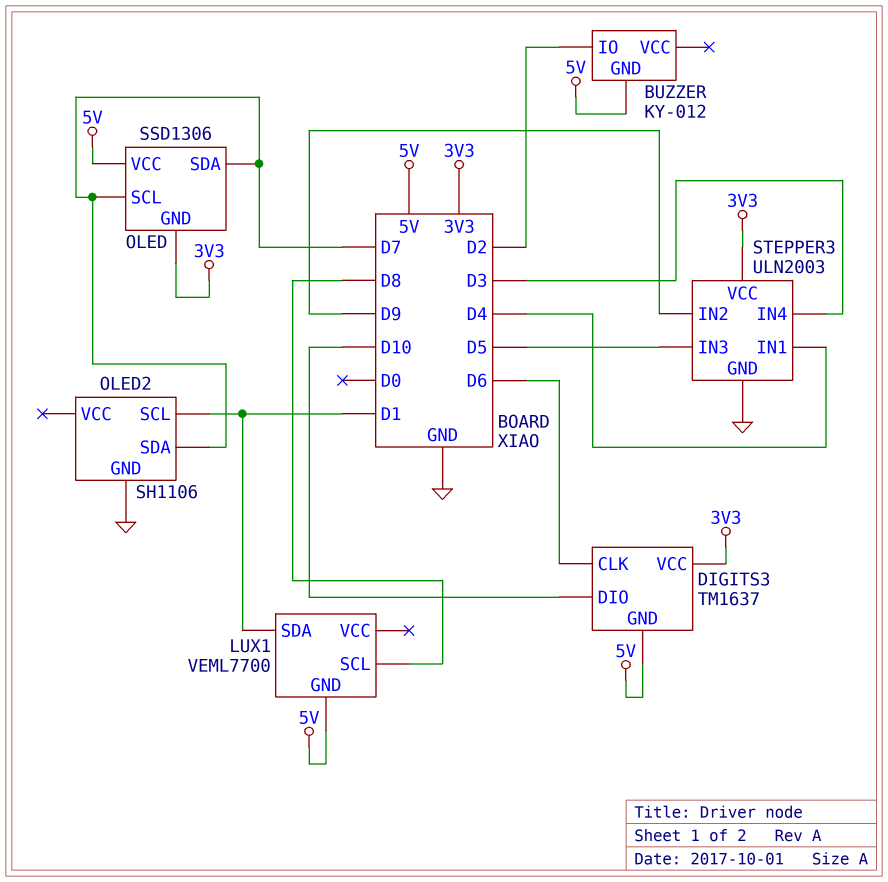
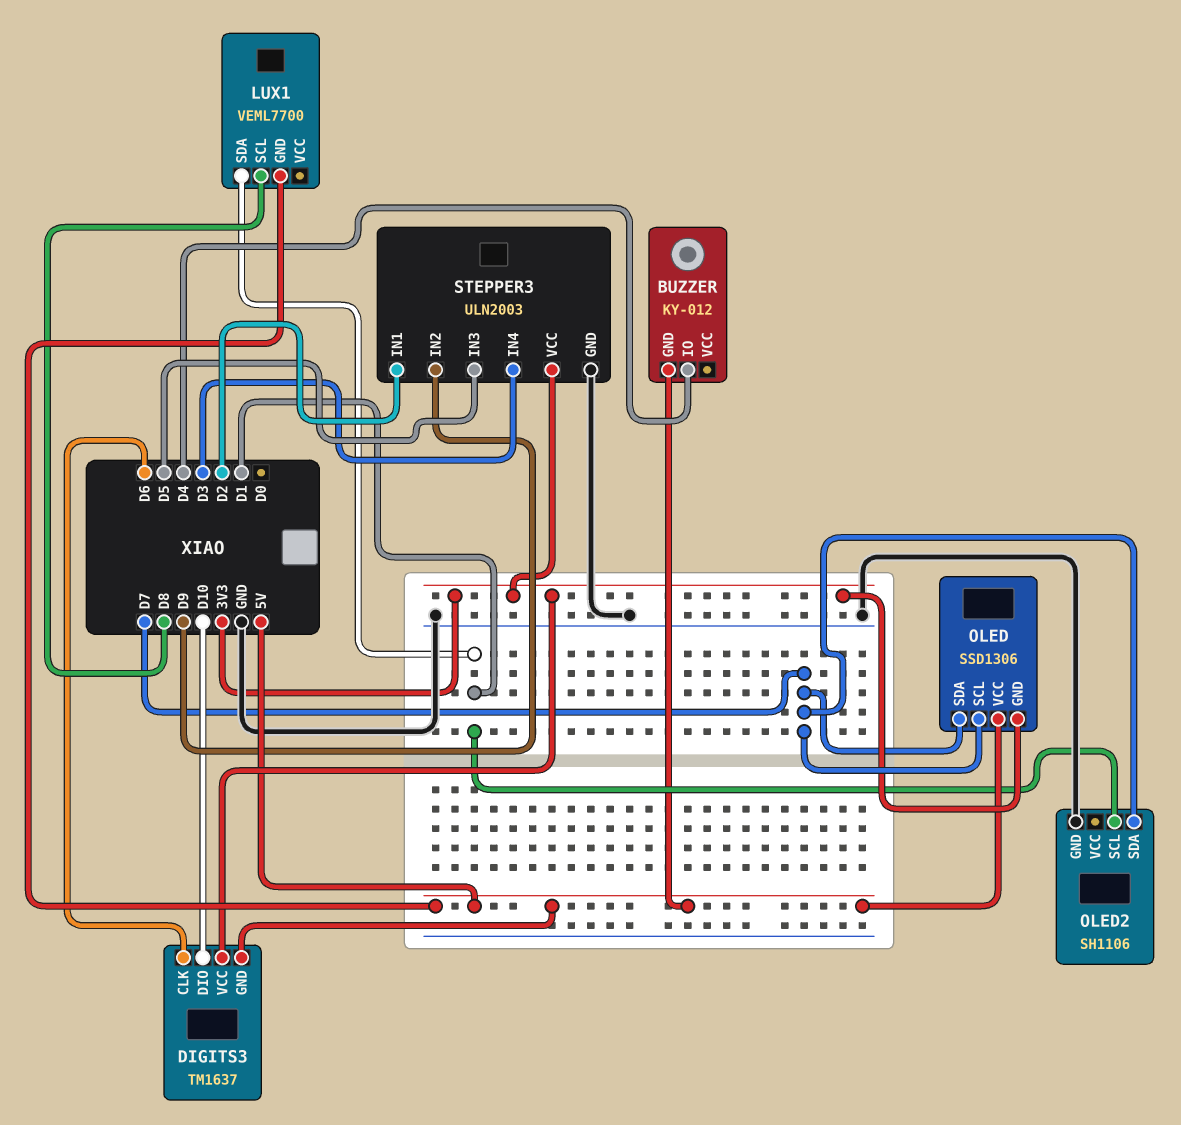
BUZZER pin IO: D2 -> D4
STEPPER3 pin IN1: D4 -> D2

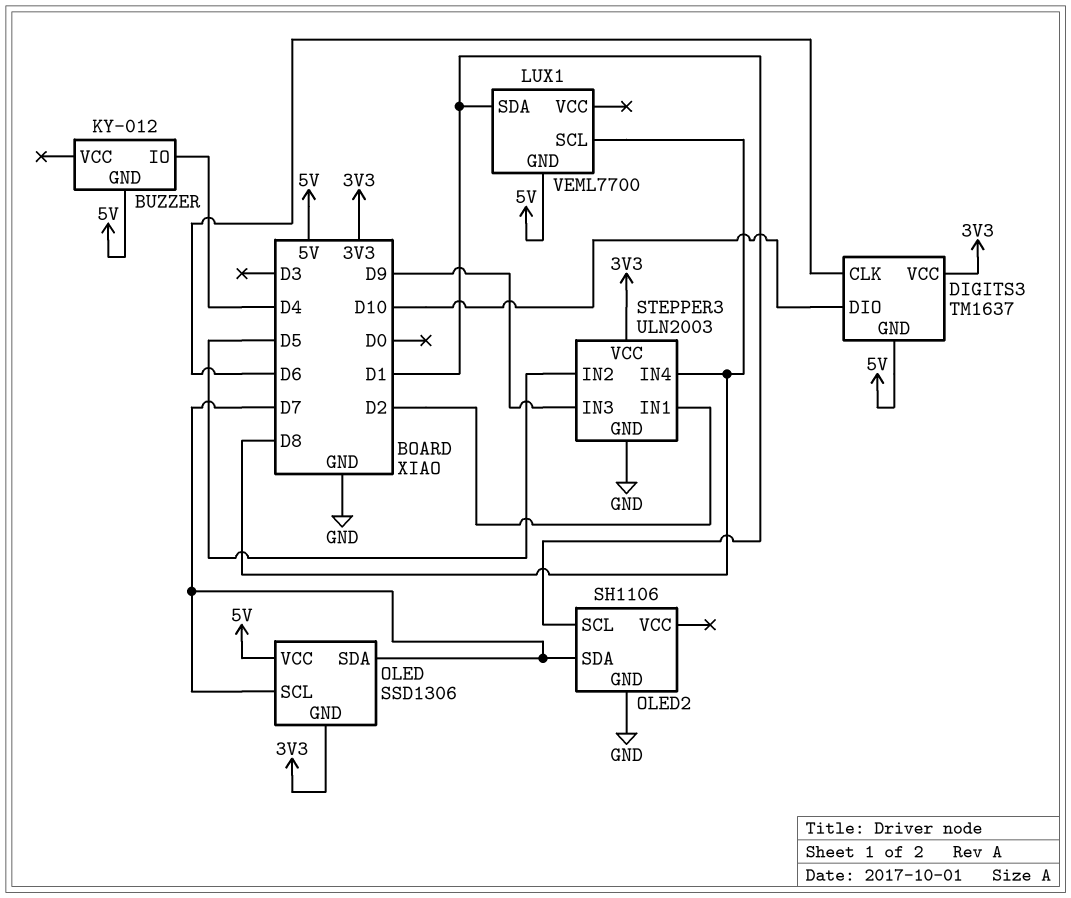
STEPPER3 pin IN2: D9 -> D5
STEPPER3 pin IN3: D5 -> D9
STEPPER3 pin IN4: D3 -> D8

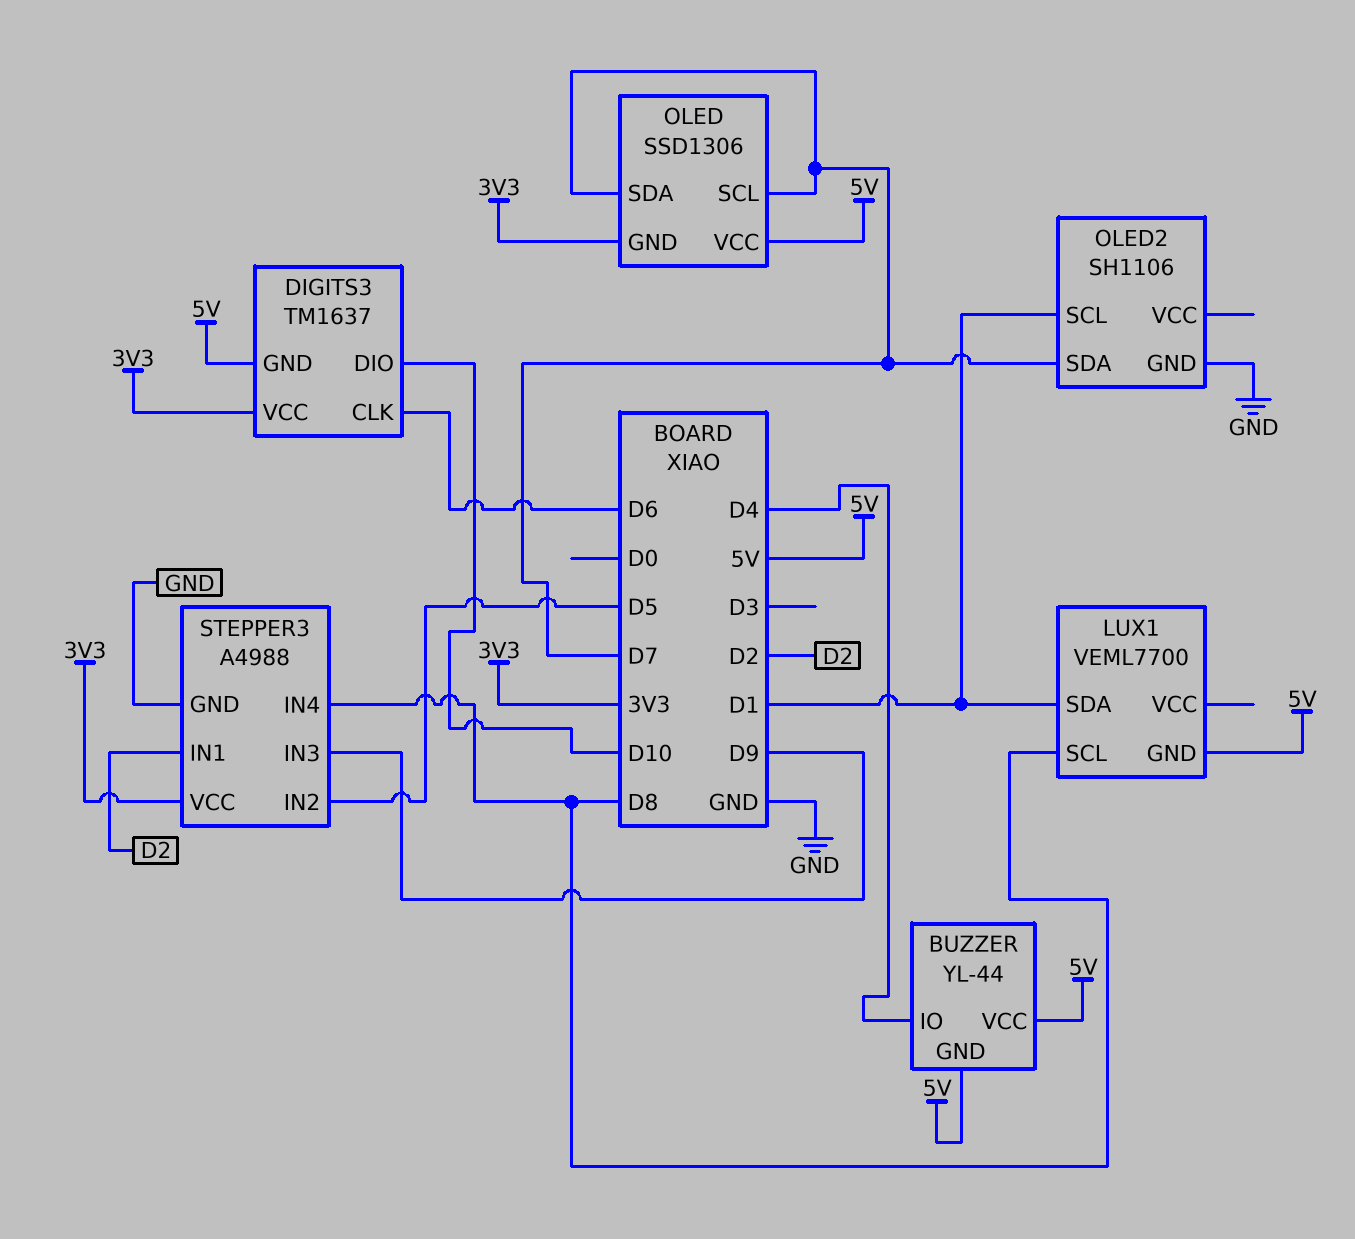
BUZZER: KY-012 -> YL-44
BUZZER pin VCC: none -> 5V
STEPPER3: ULN2003 -> A4988

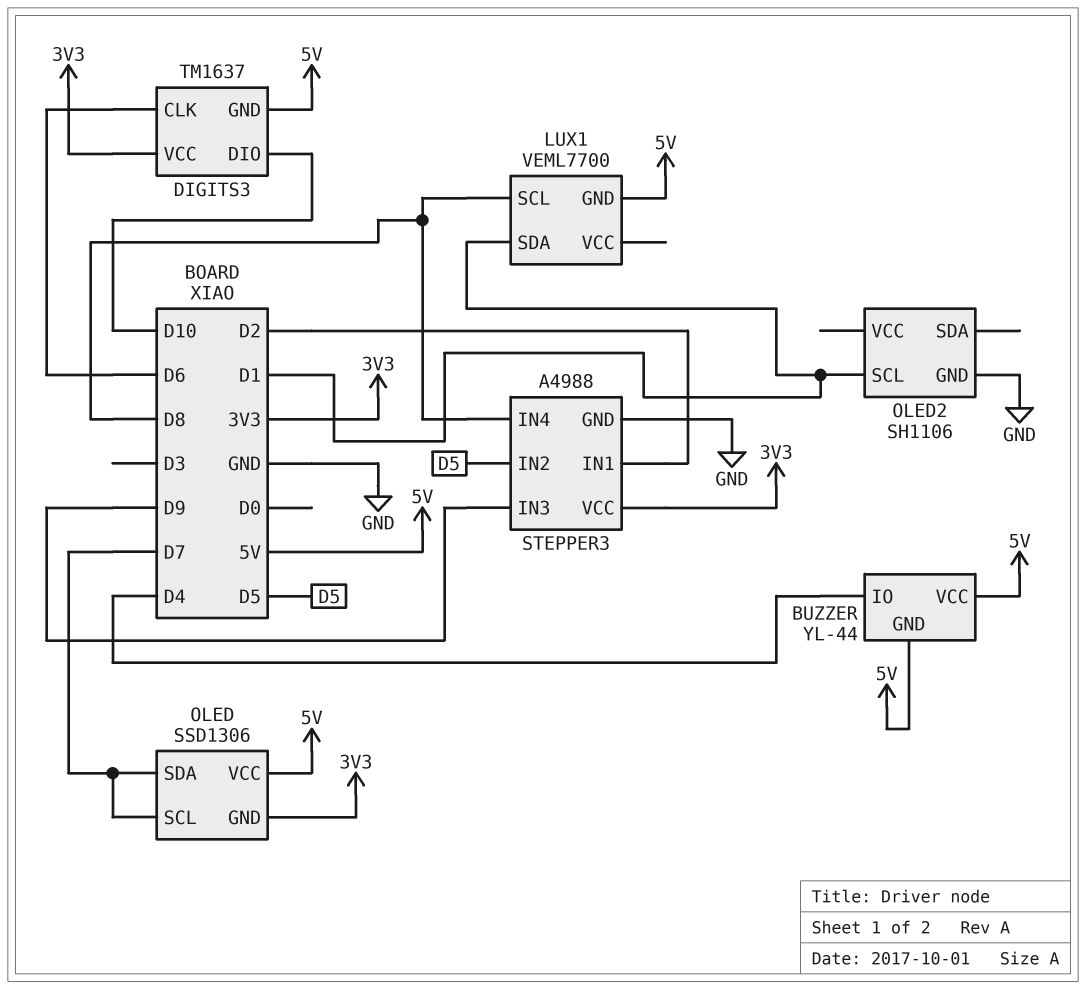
OLED2 pin SDA: D7 -> none

